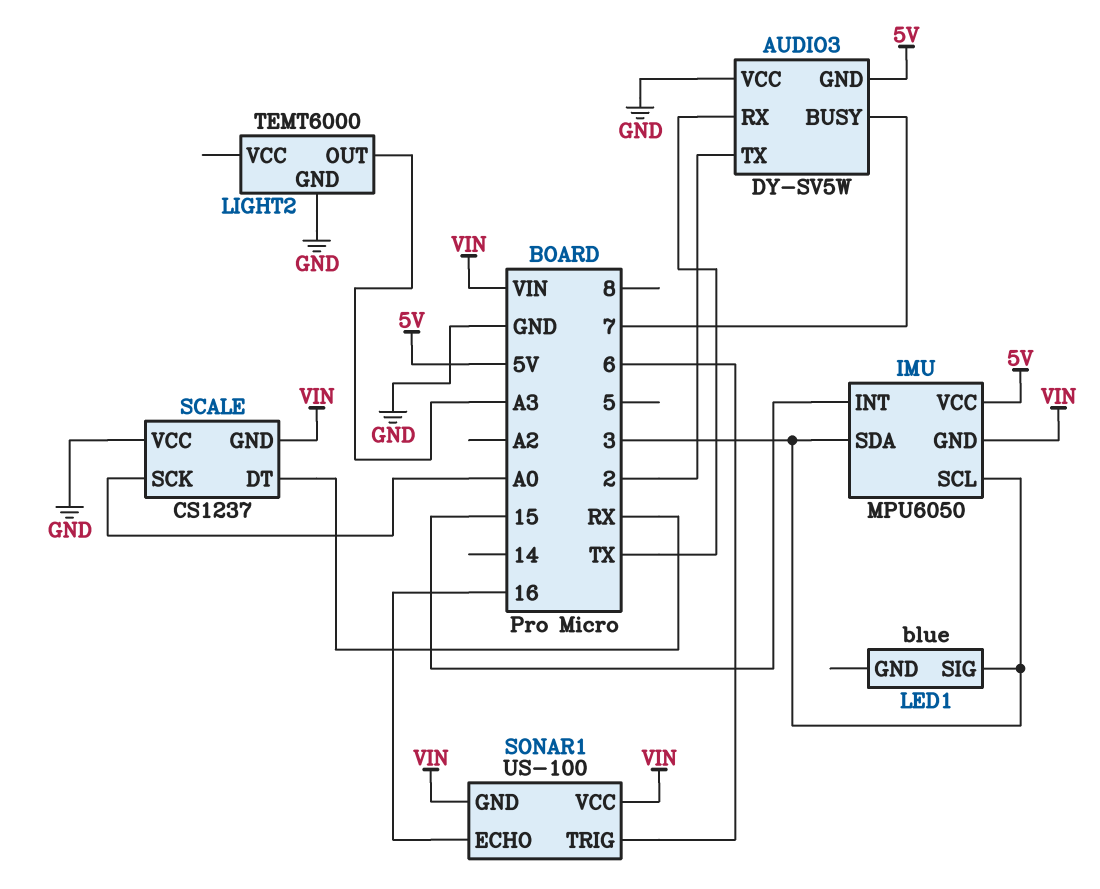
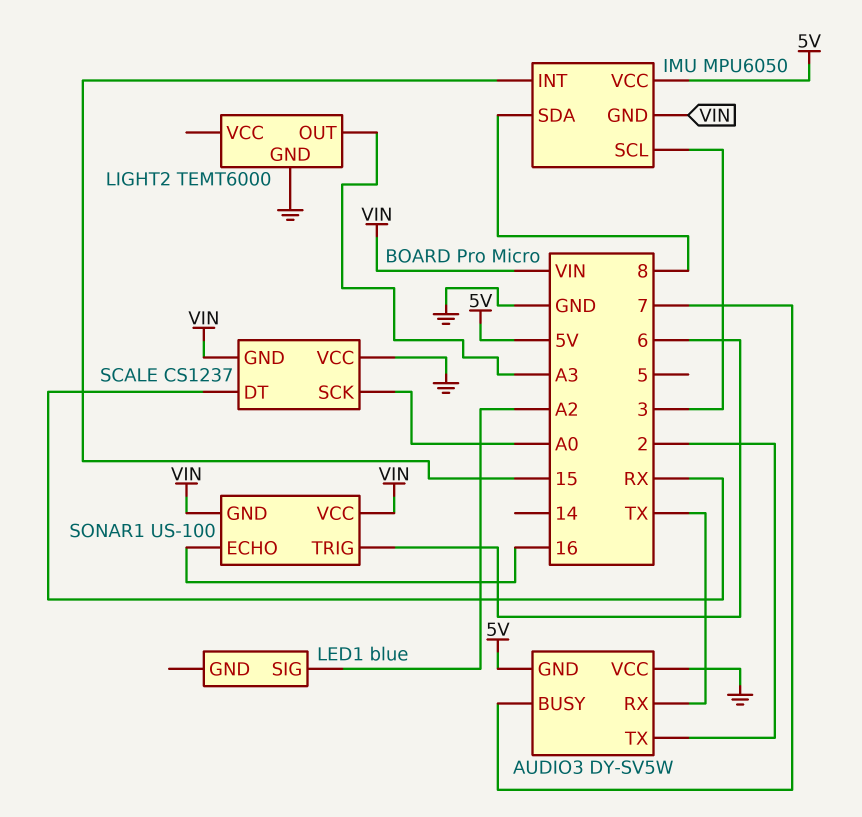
IMU pin SDA: 3 -> 8
LED1 pin SIG: 3 -> A2

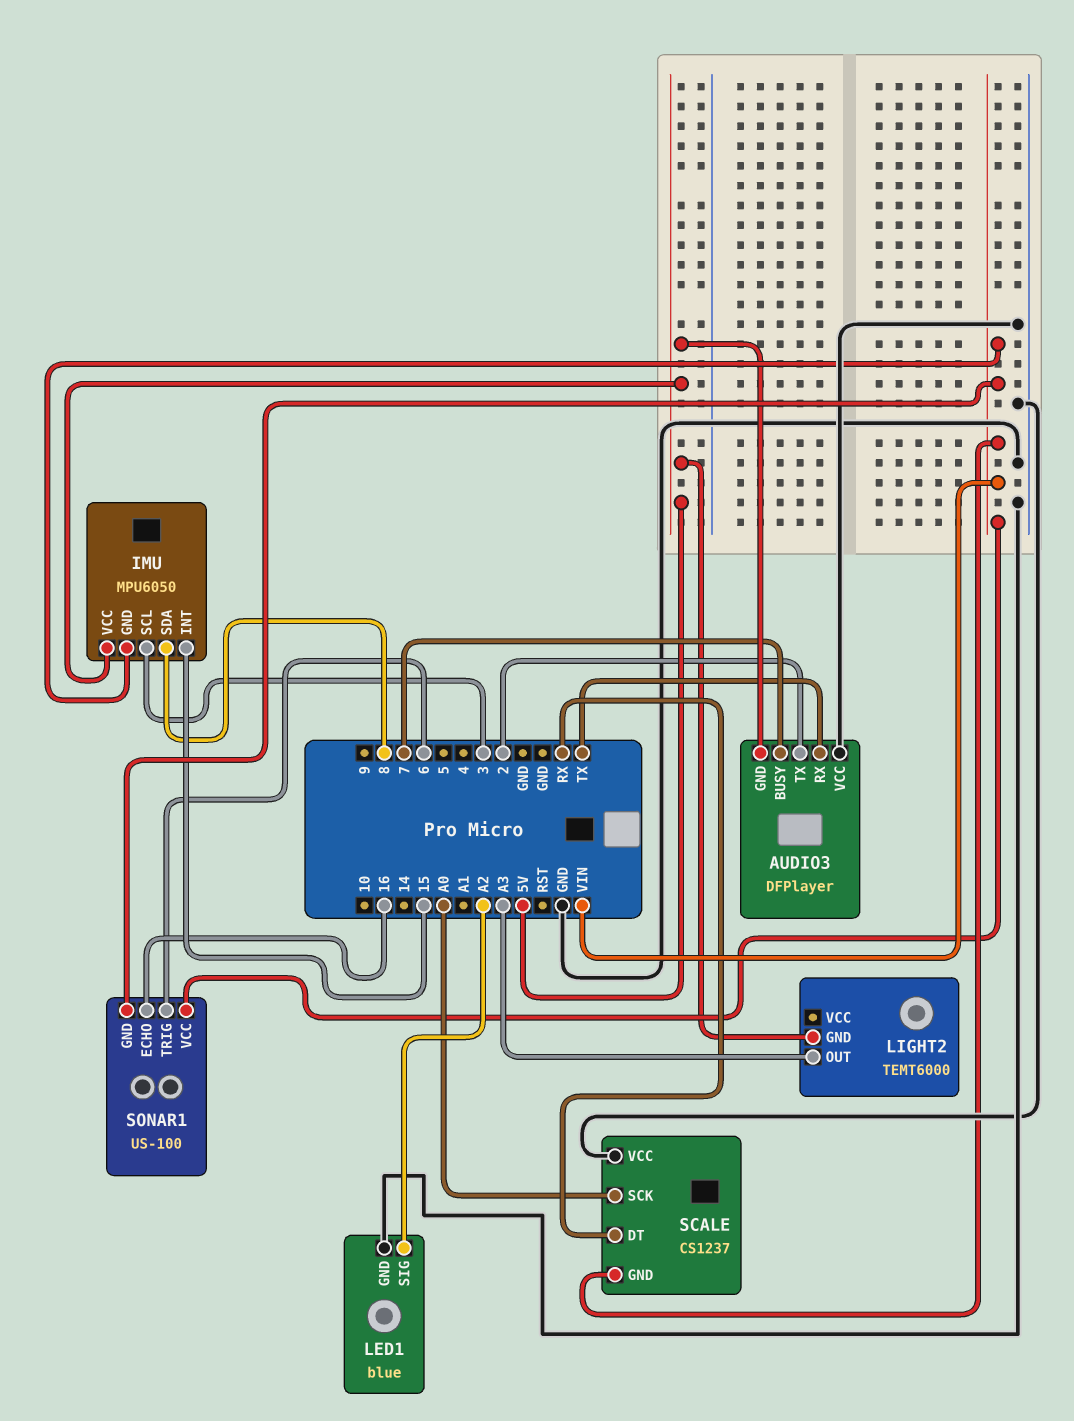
AUDIO3: DY-SV5W -> DFPlayer
LED1 pin GND: none -> GND
LIGHT2 pin GND: GND -> 5V

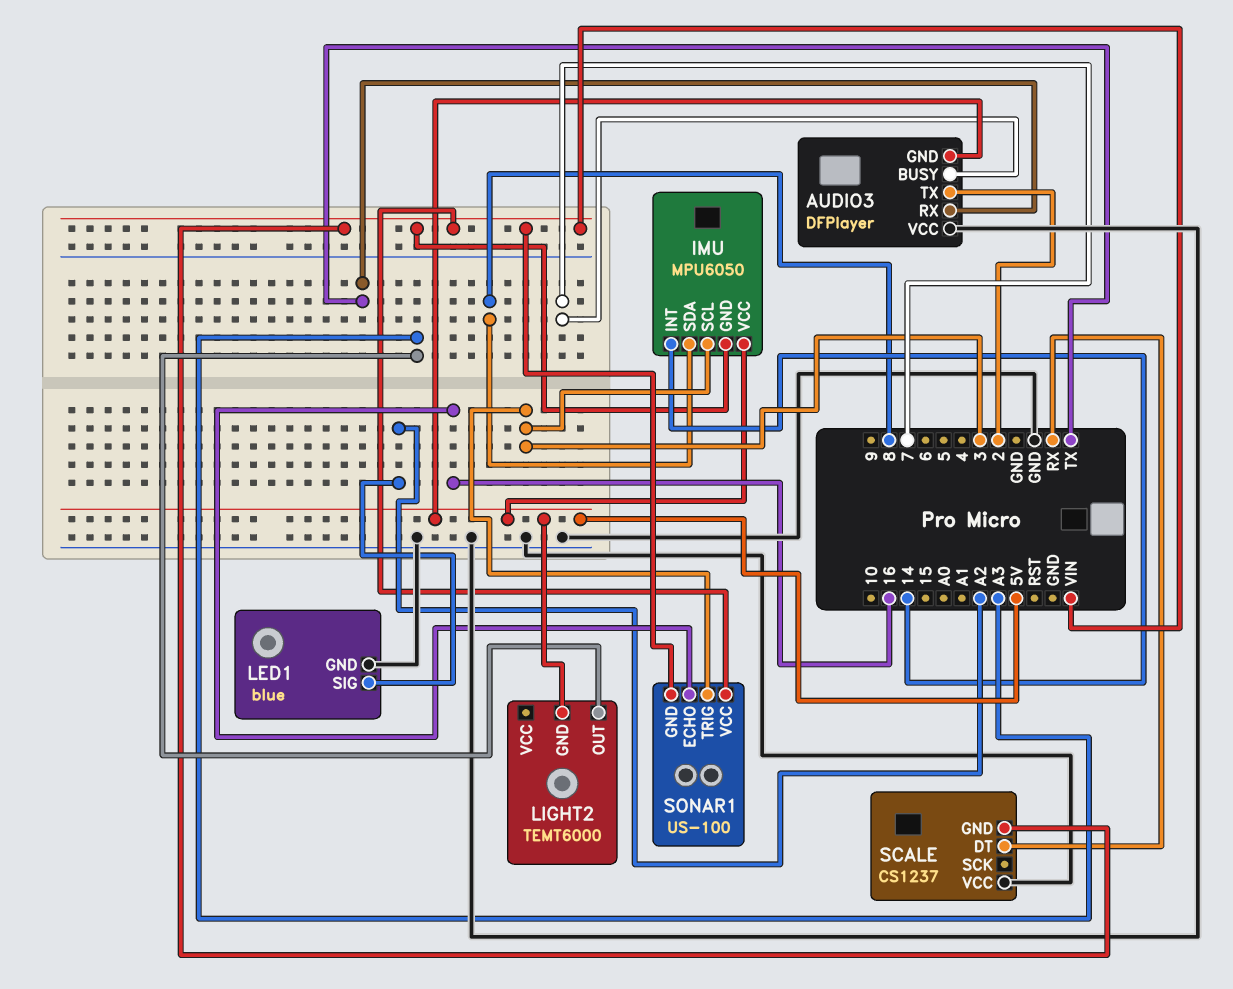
IMU pin INT: 15 -> 14
SCALE pin SCK: A0 -> none
SONAR1 pin TRIG: 6 -> 3

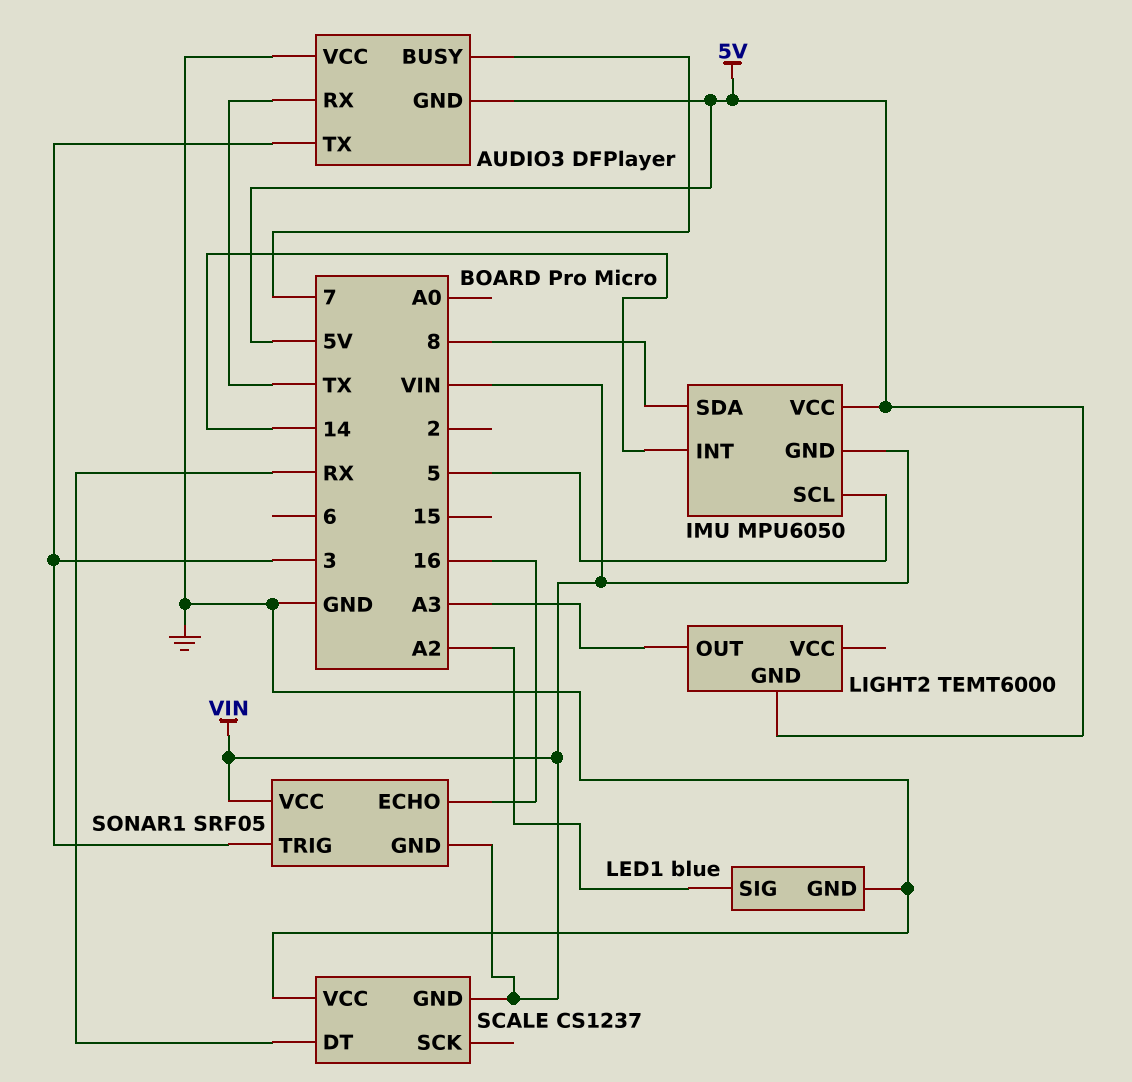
AUDIO3 pin TX: 2 -> 3
IMU pin SCL: 3 -> 5
SONAR1: US-100 -> SRF05

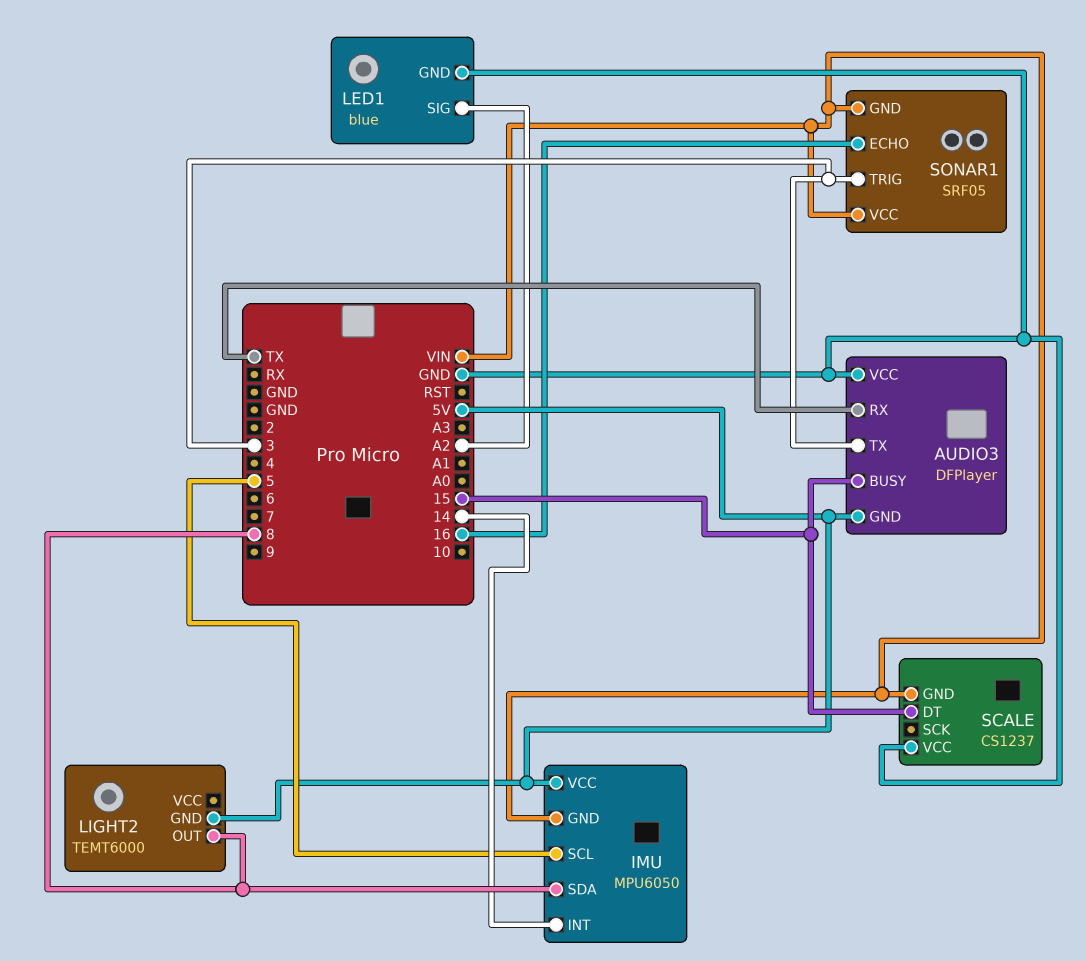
AUDIO3 pin BUSY: 7 -> 15
LIGHT2 pin OUT: A3 -> 8
SCALE pin DT: RX -> 15

